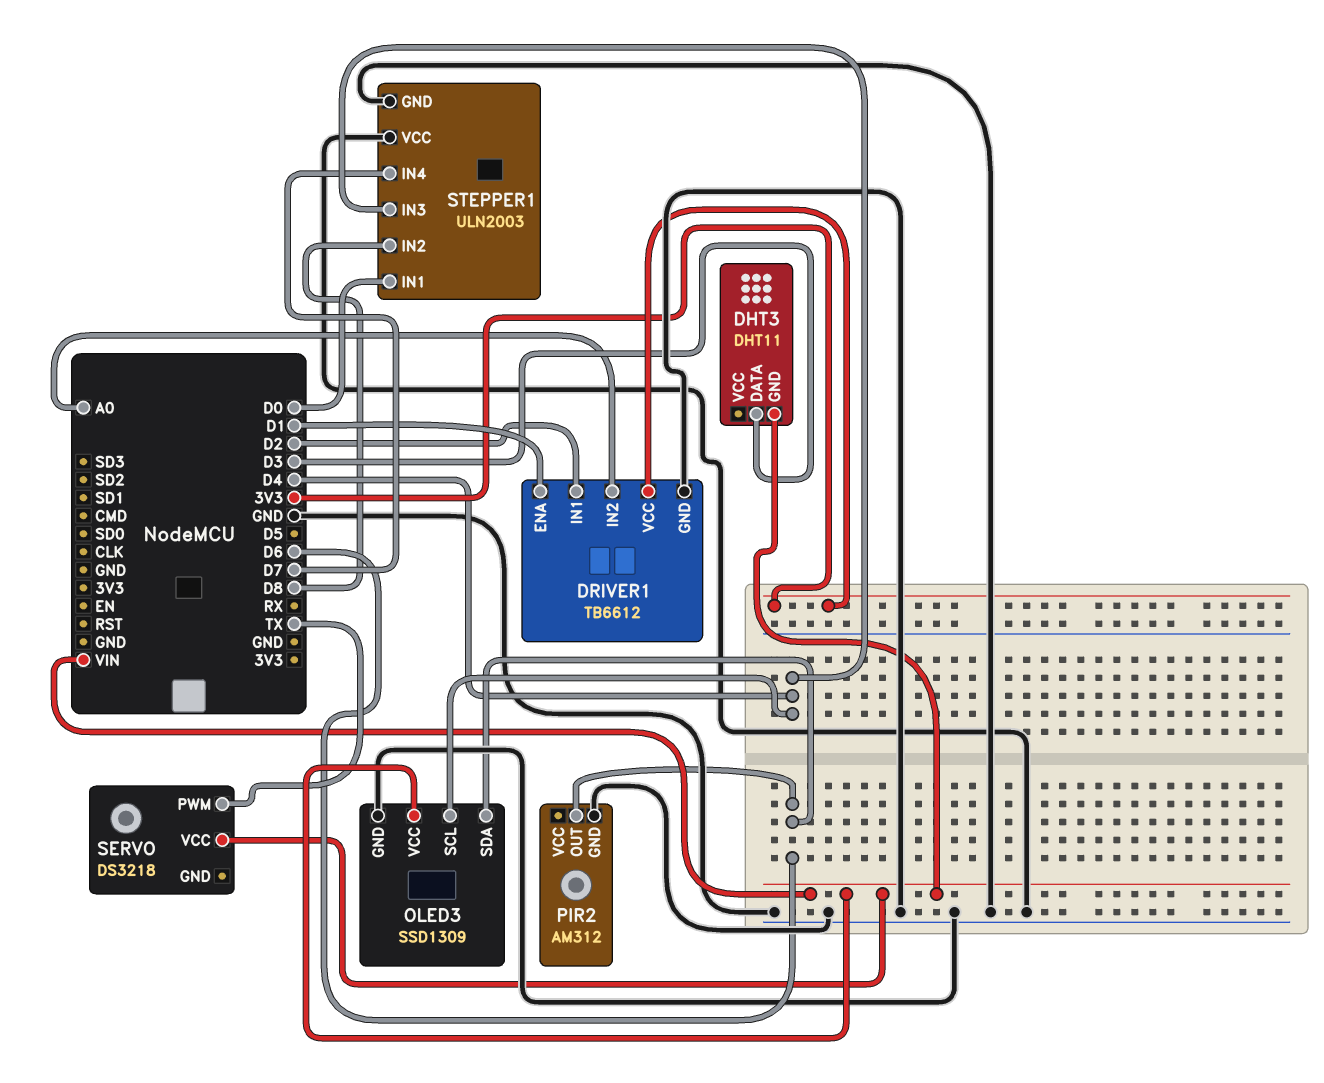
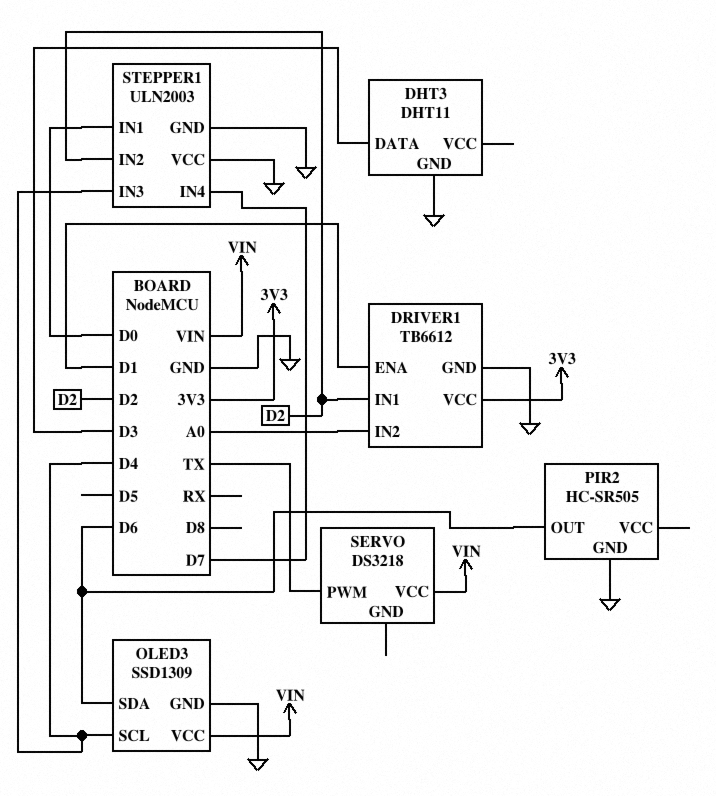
DHT3 pin GND: VIN -> GND
PIR2: AM312 -> HC-SR505
STEPPER1 pin IN2: D8 -> D2

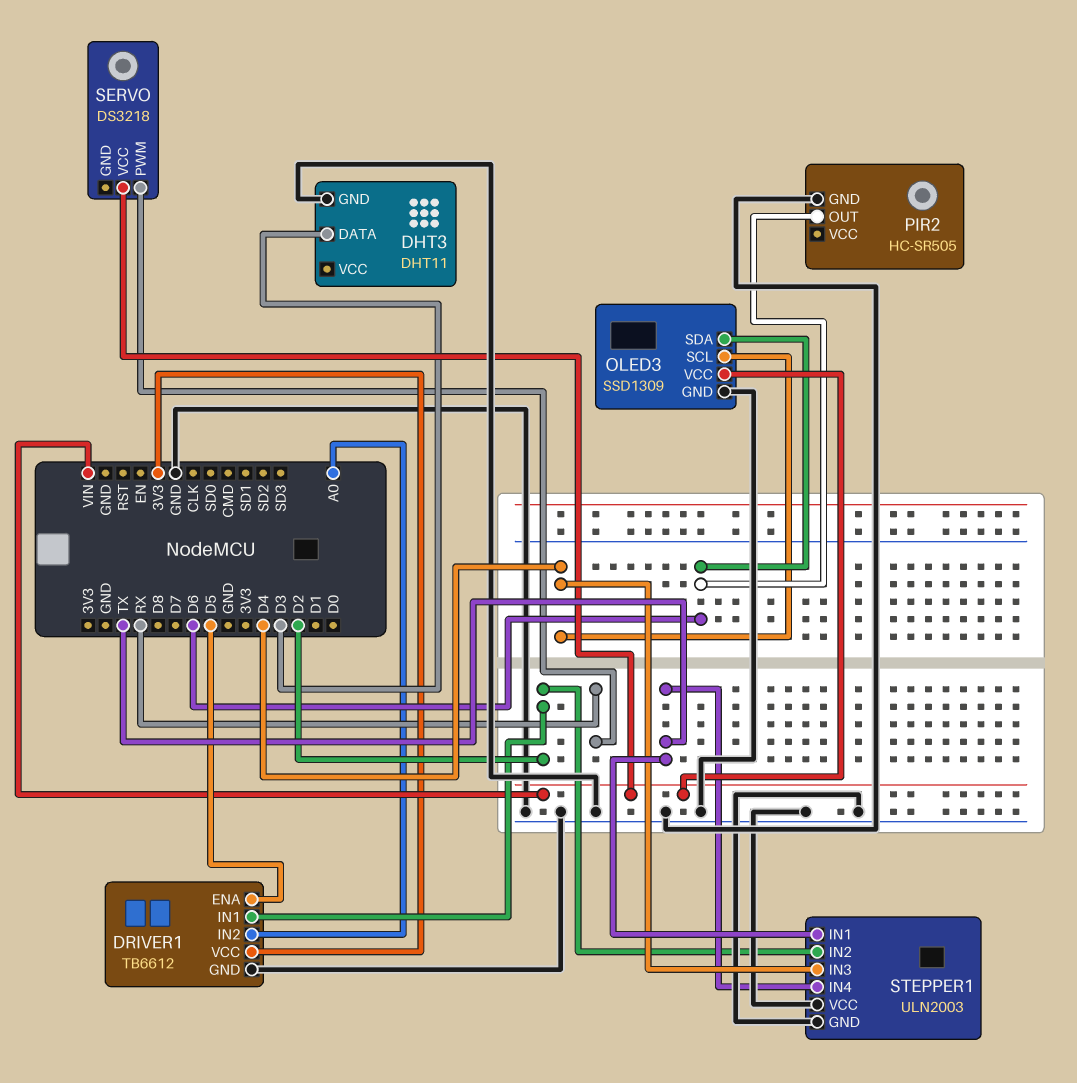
DRIVER1 pin ENA: D1 -> D5
SERVO pin PWM: TX -> RX
STEPPER1 pin IN1: D0 -> TX
STEPPER1 pin IN4: D7 -> TX

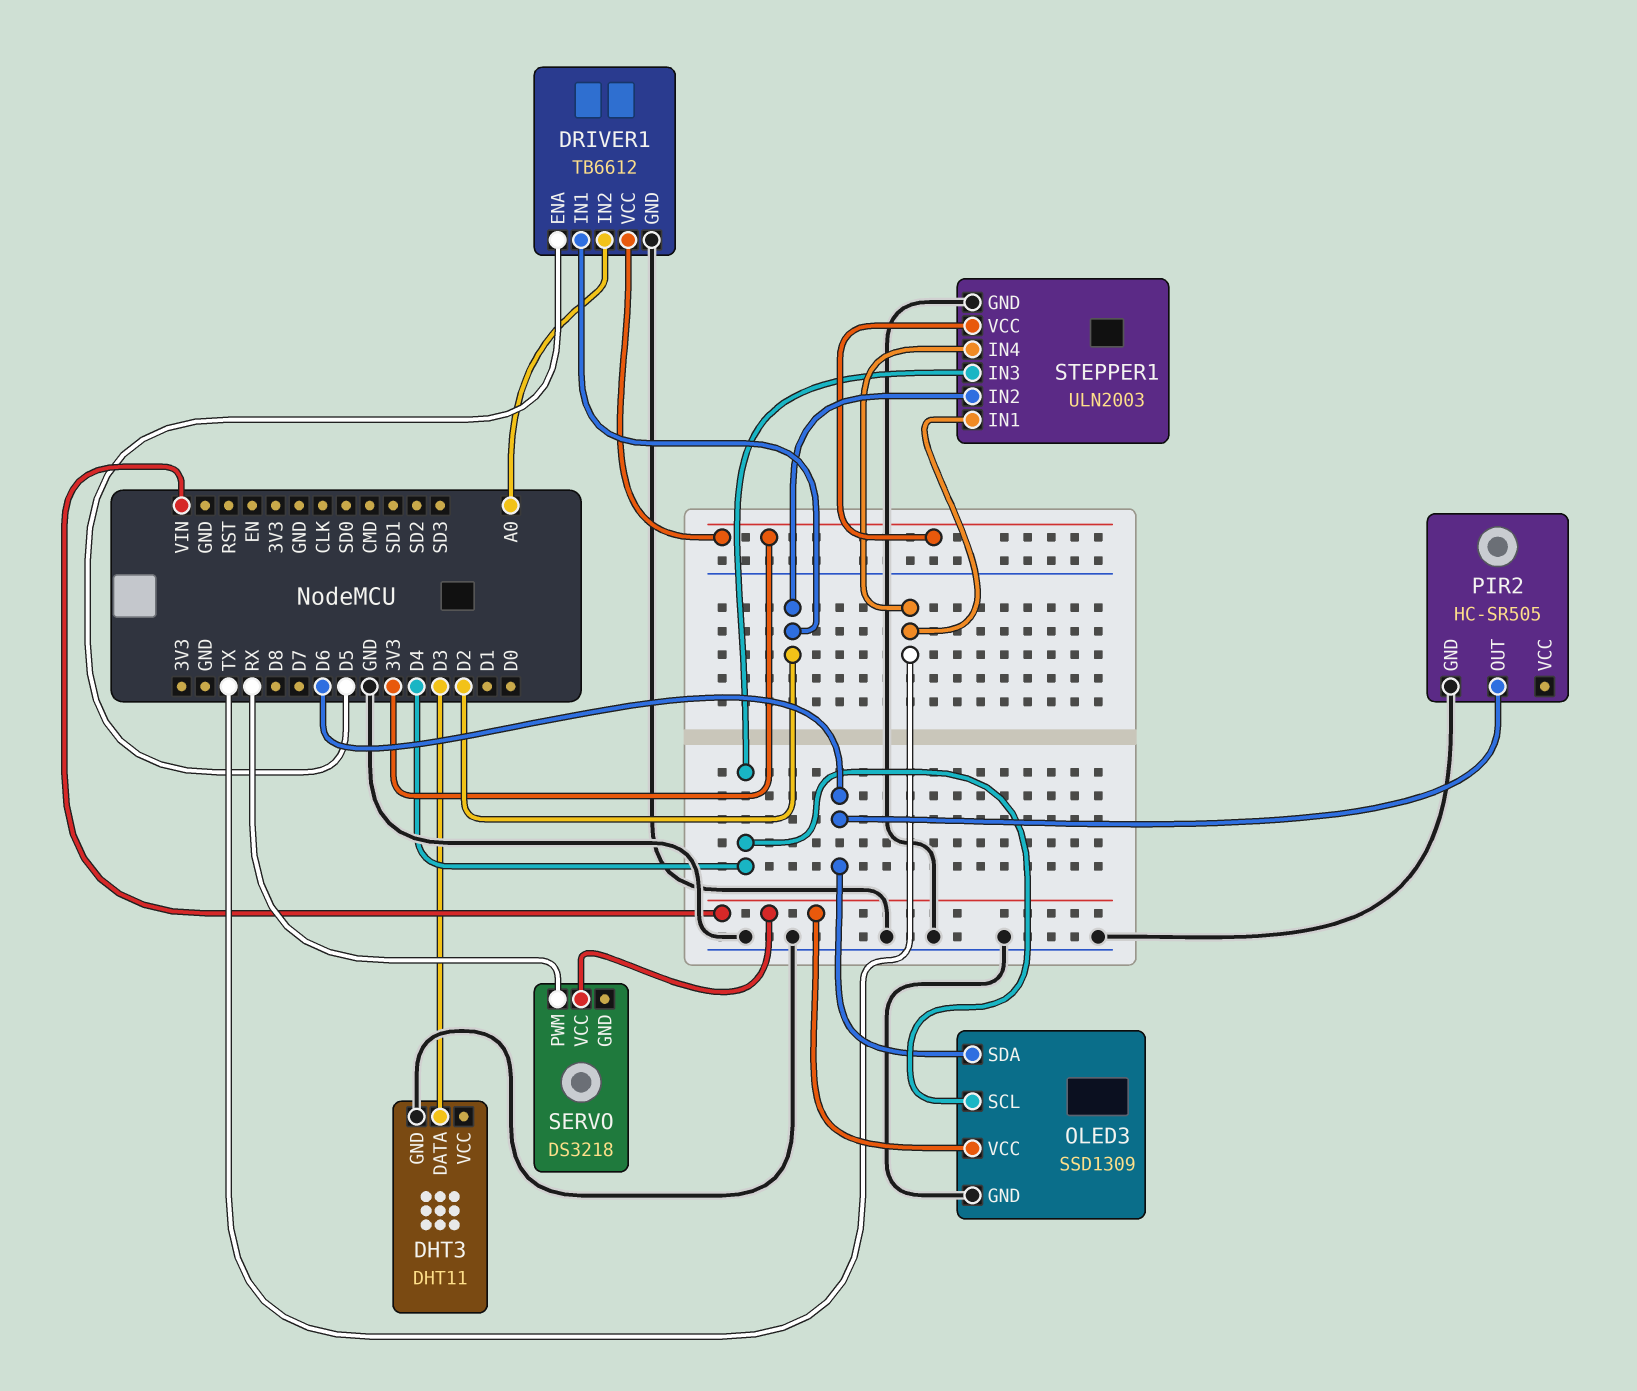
STEPPER1 pin VCC: GND -> 3V3

